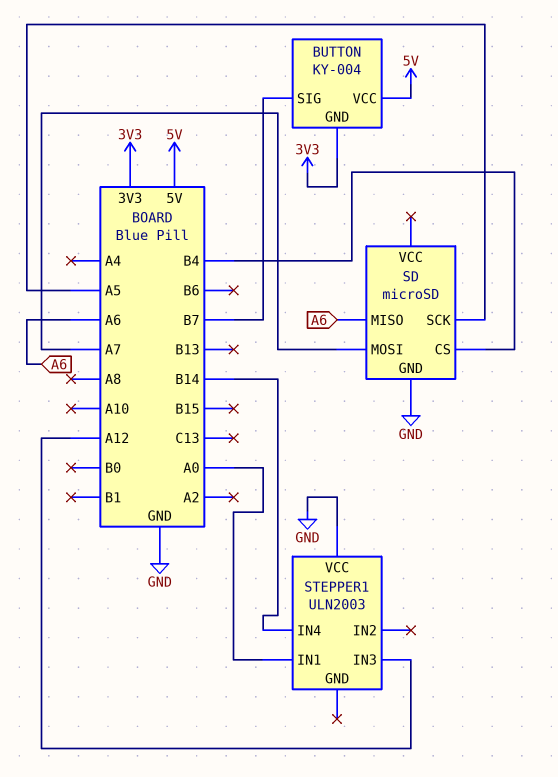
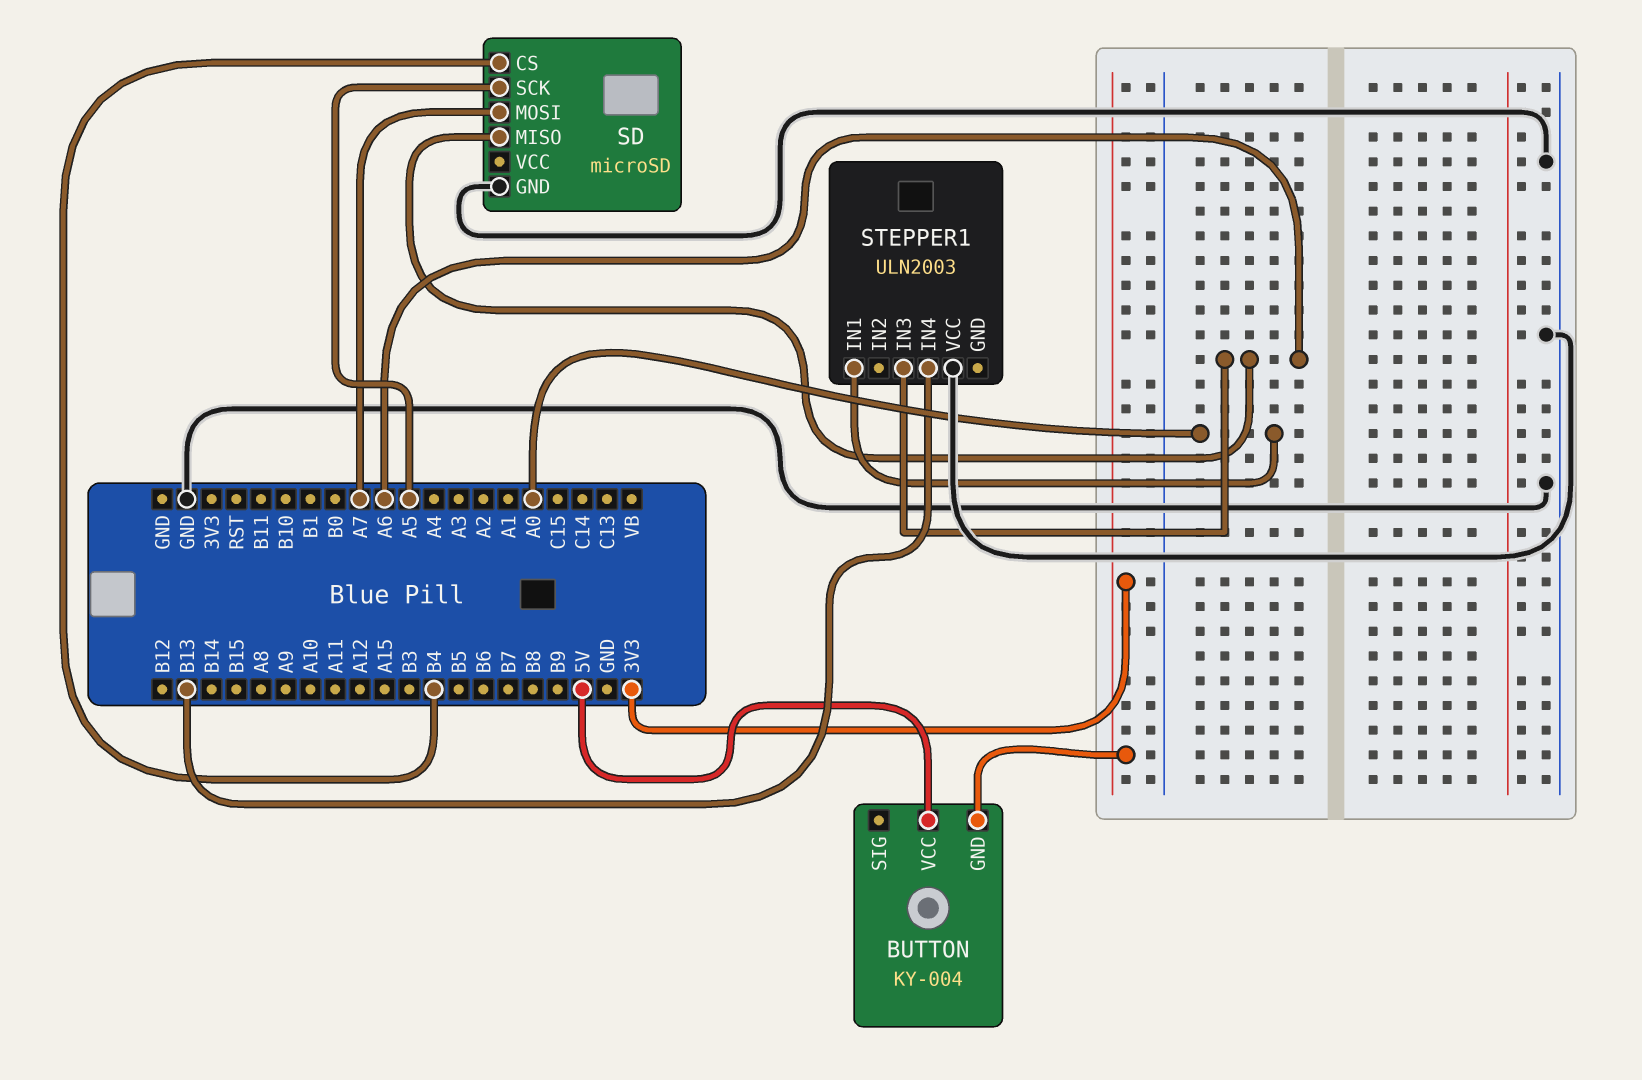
BUTTON pin SIG: B7 -> none
STEPPER1 pin IN3: A12 -> A6
STEPPER1 pin IN4: B14 -> B13

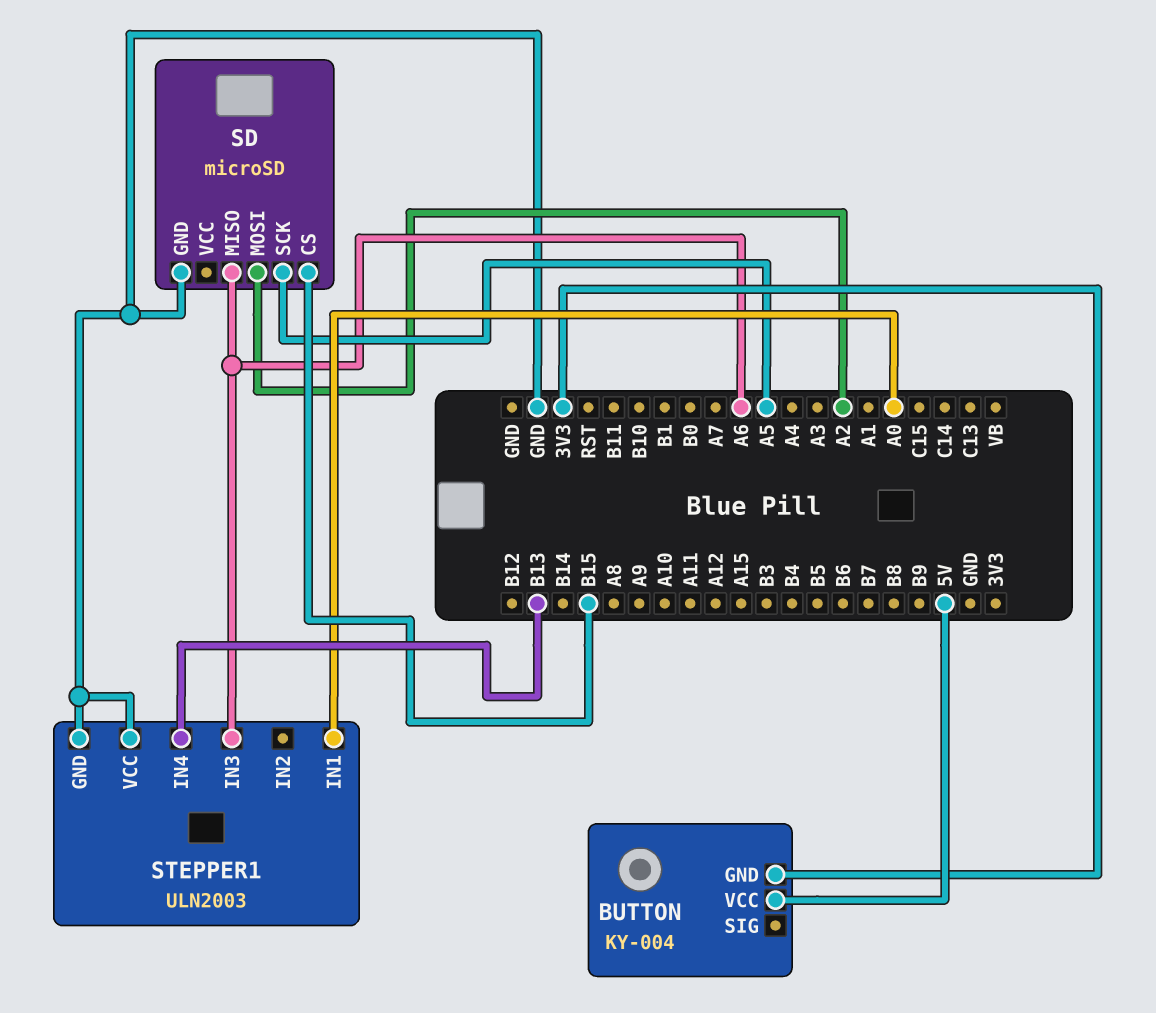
SD pin CS: B4 -> B15
SD pin MOSI: A7 -> A2
STEPPER1 pin GND: none -> GND

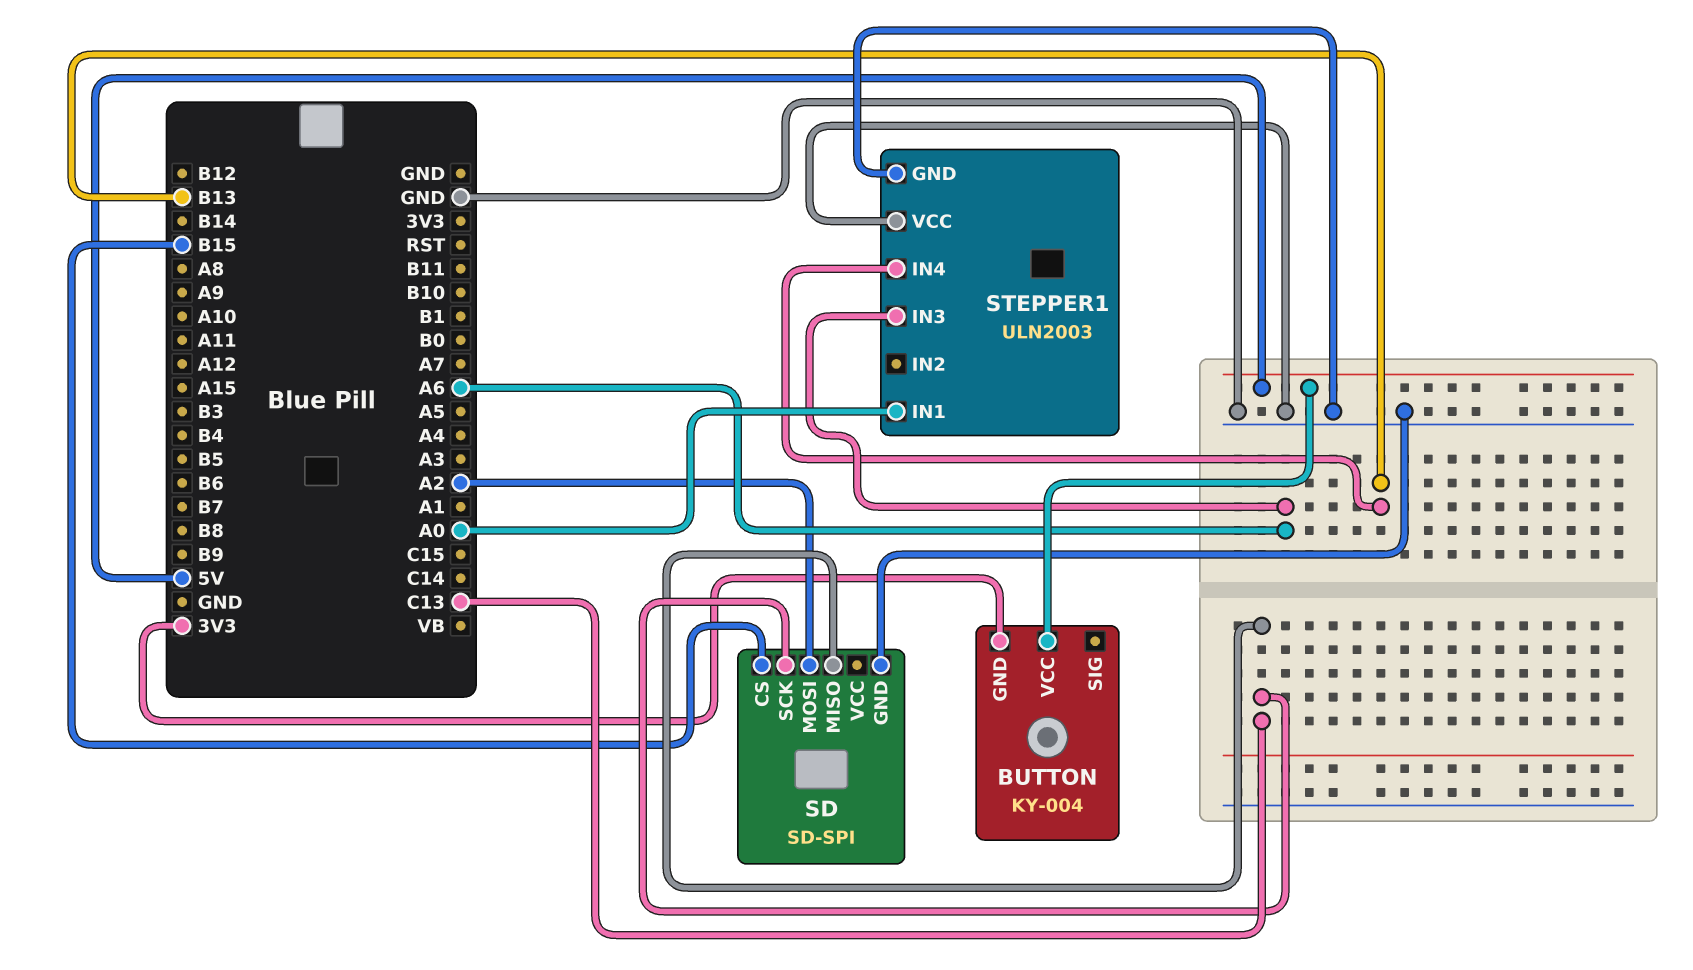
SD: microSD -> SD-SPI
SD pin MISO: A6 -> C13
SD pin SCK: A5 -> C13

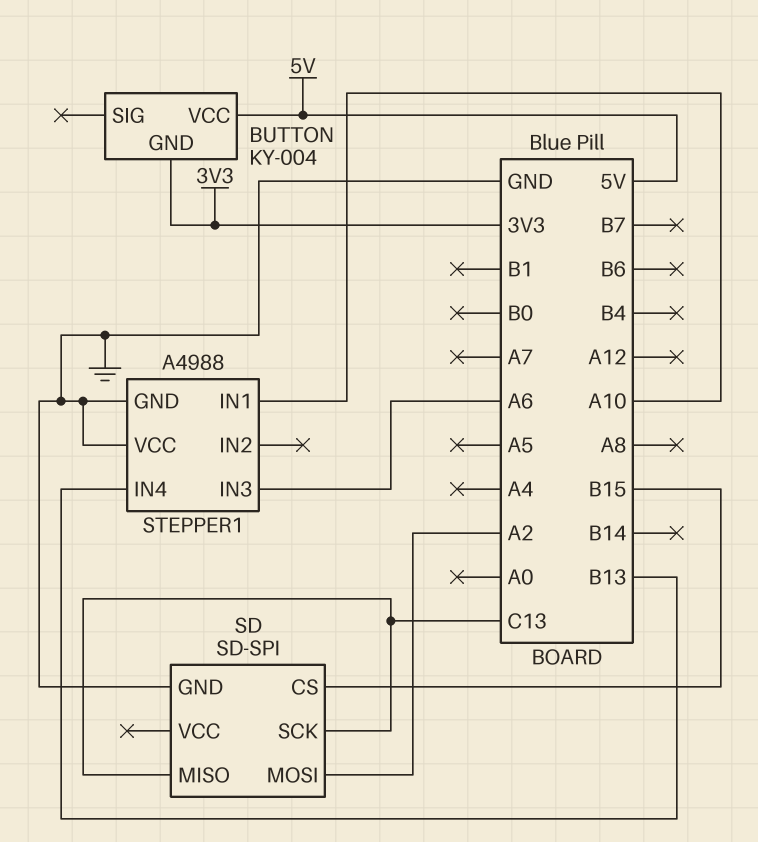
STEPPER1: ULN2003 -> A4988
STEPPER1 pin IN1: A0 -> A10

